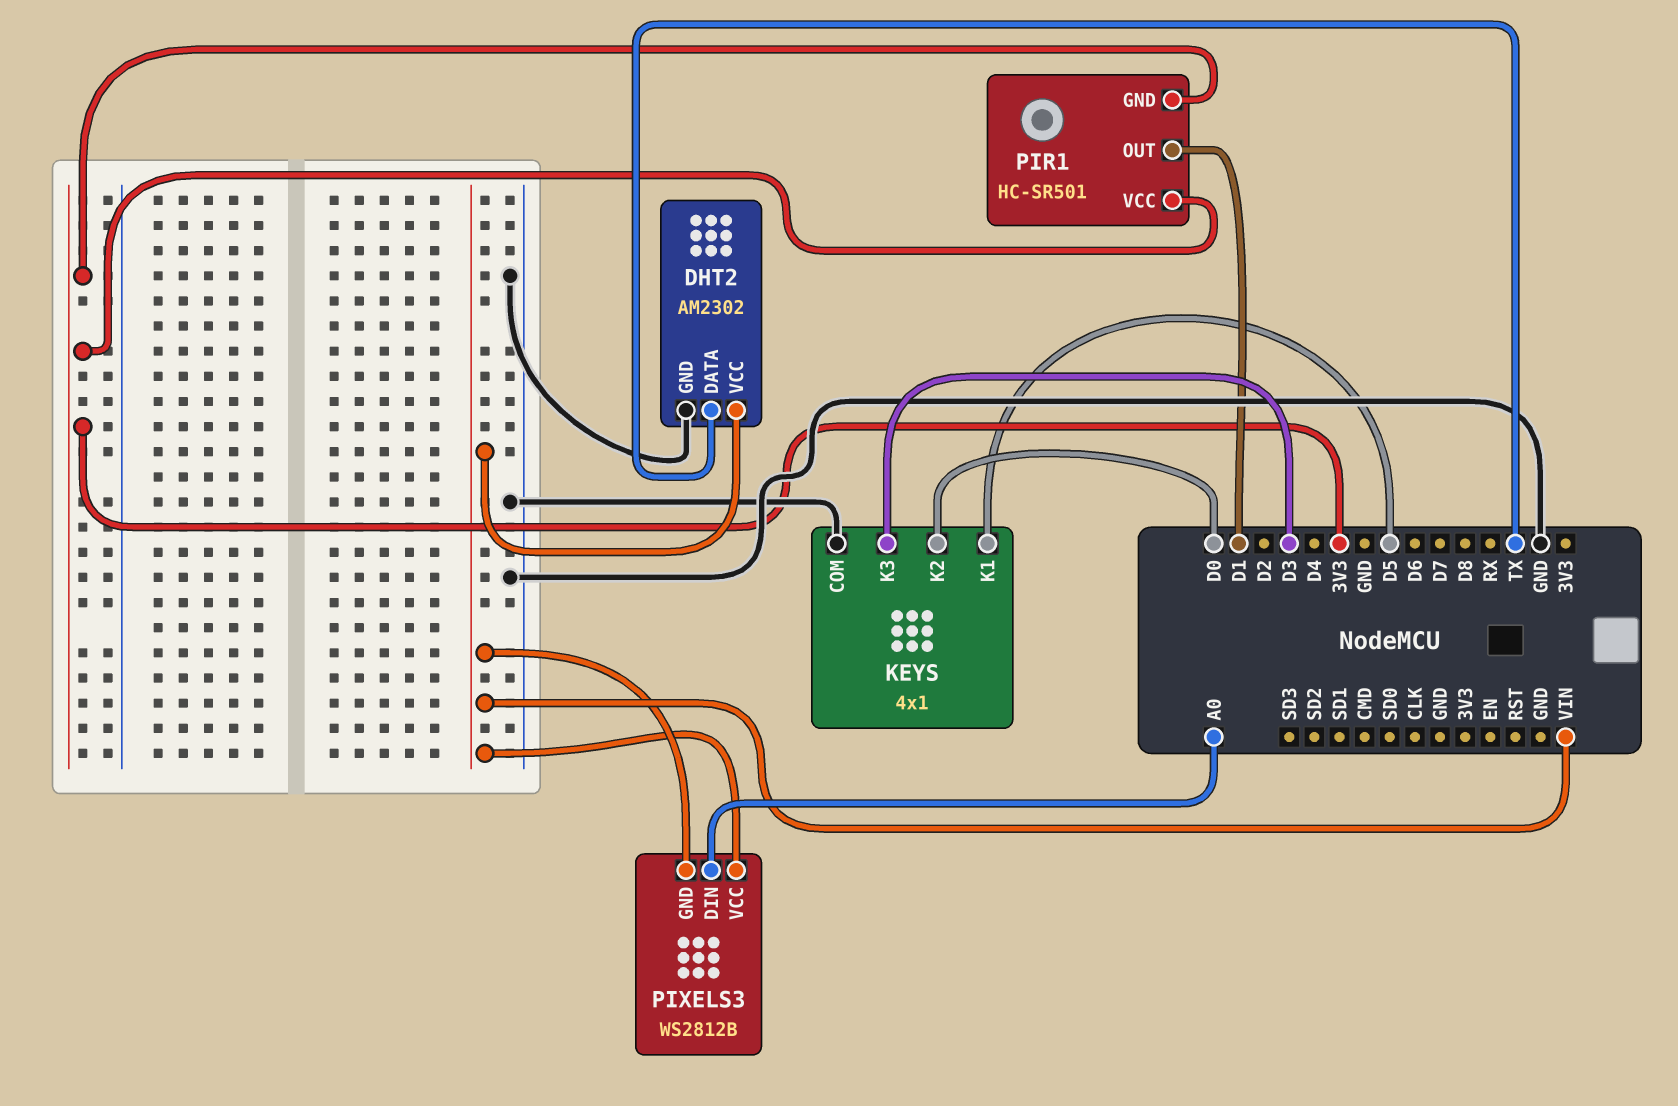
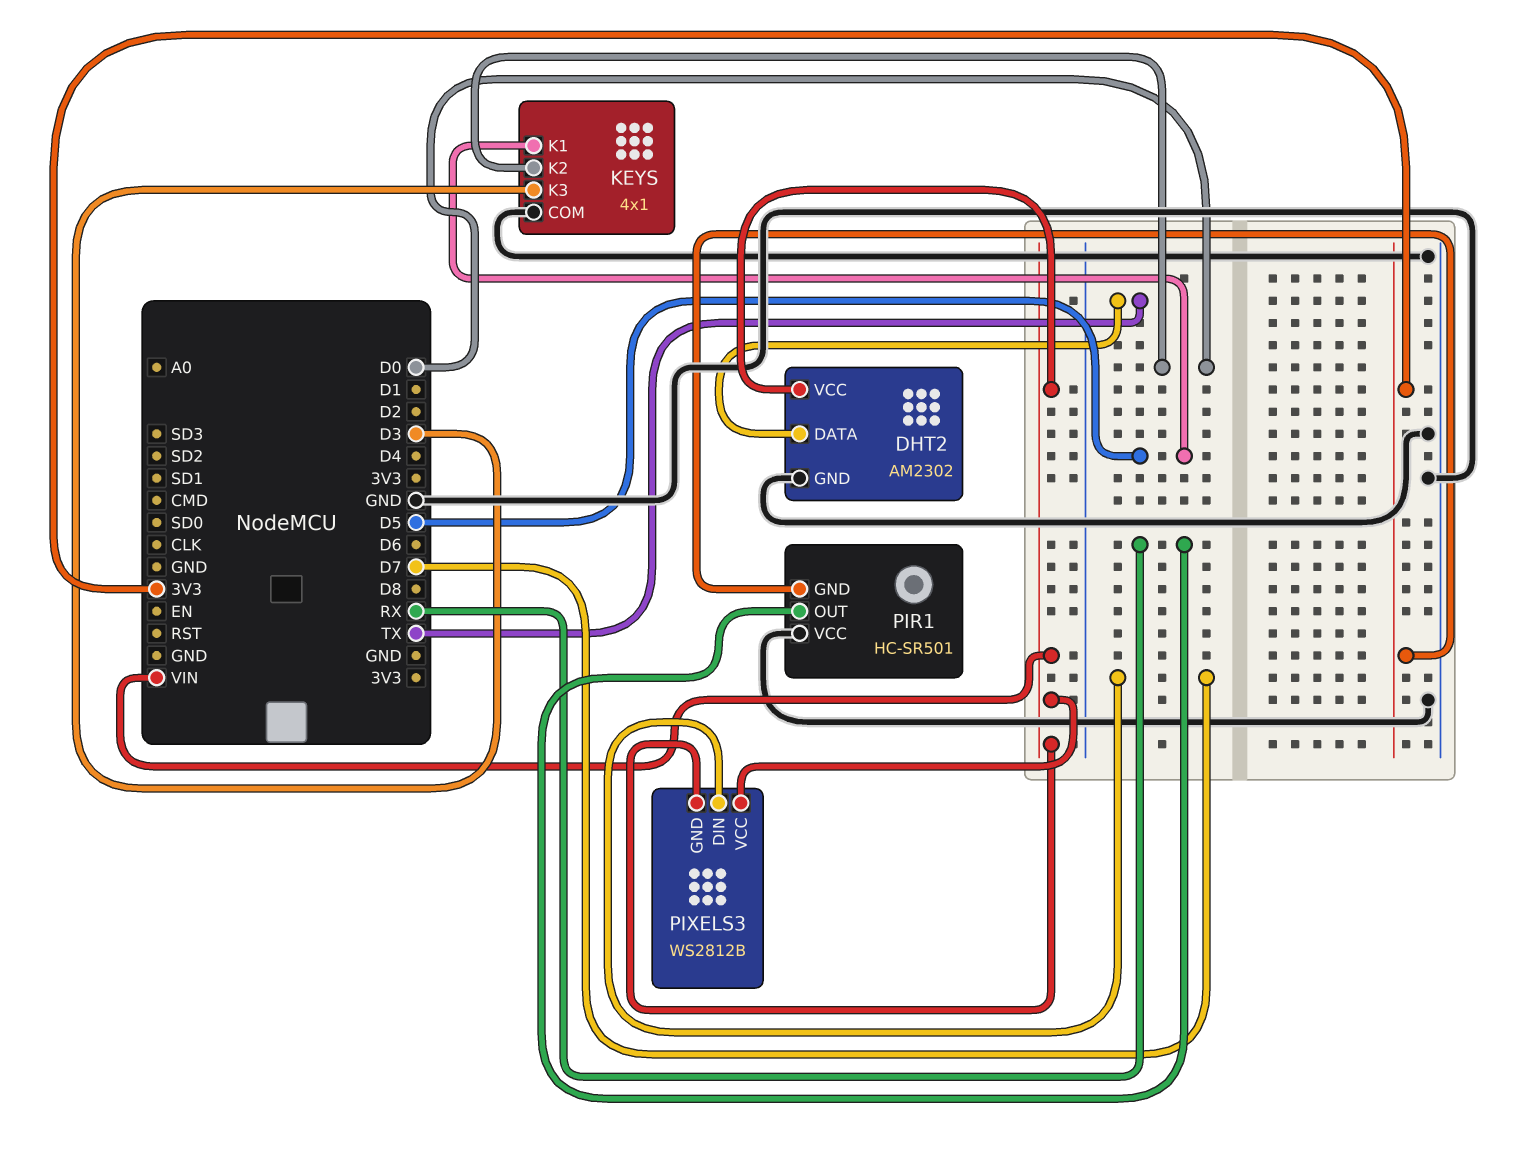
PIR1 pin OUT: D1 -> RX
PIR1 pin VCC: 3V3 -> GND
PIXELS3 pin DIN: A0 -> D7

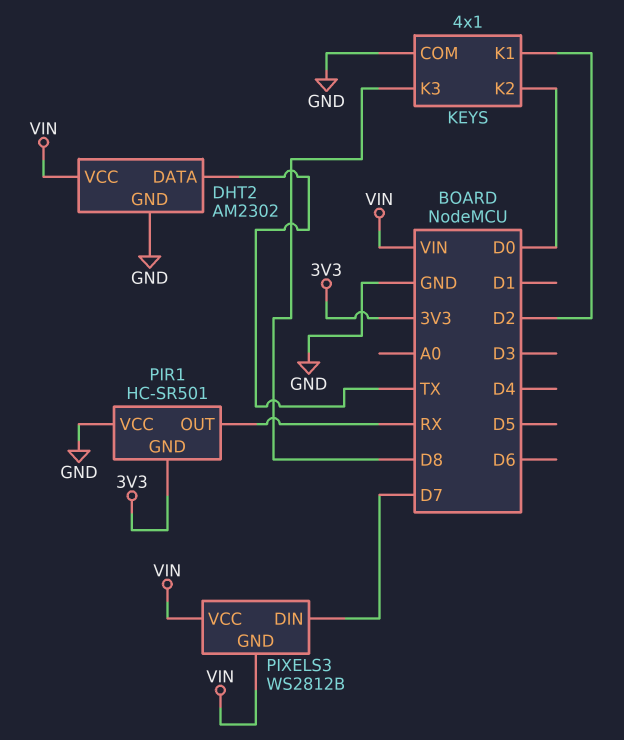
KEYS pin K1: D5 -> D2
KEYS pin K3: D3 -> D8

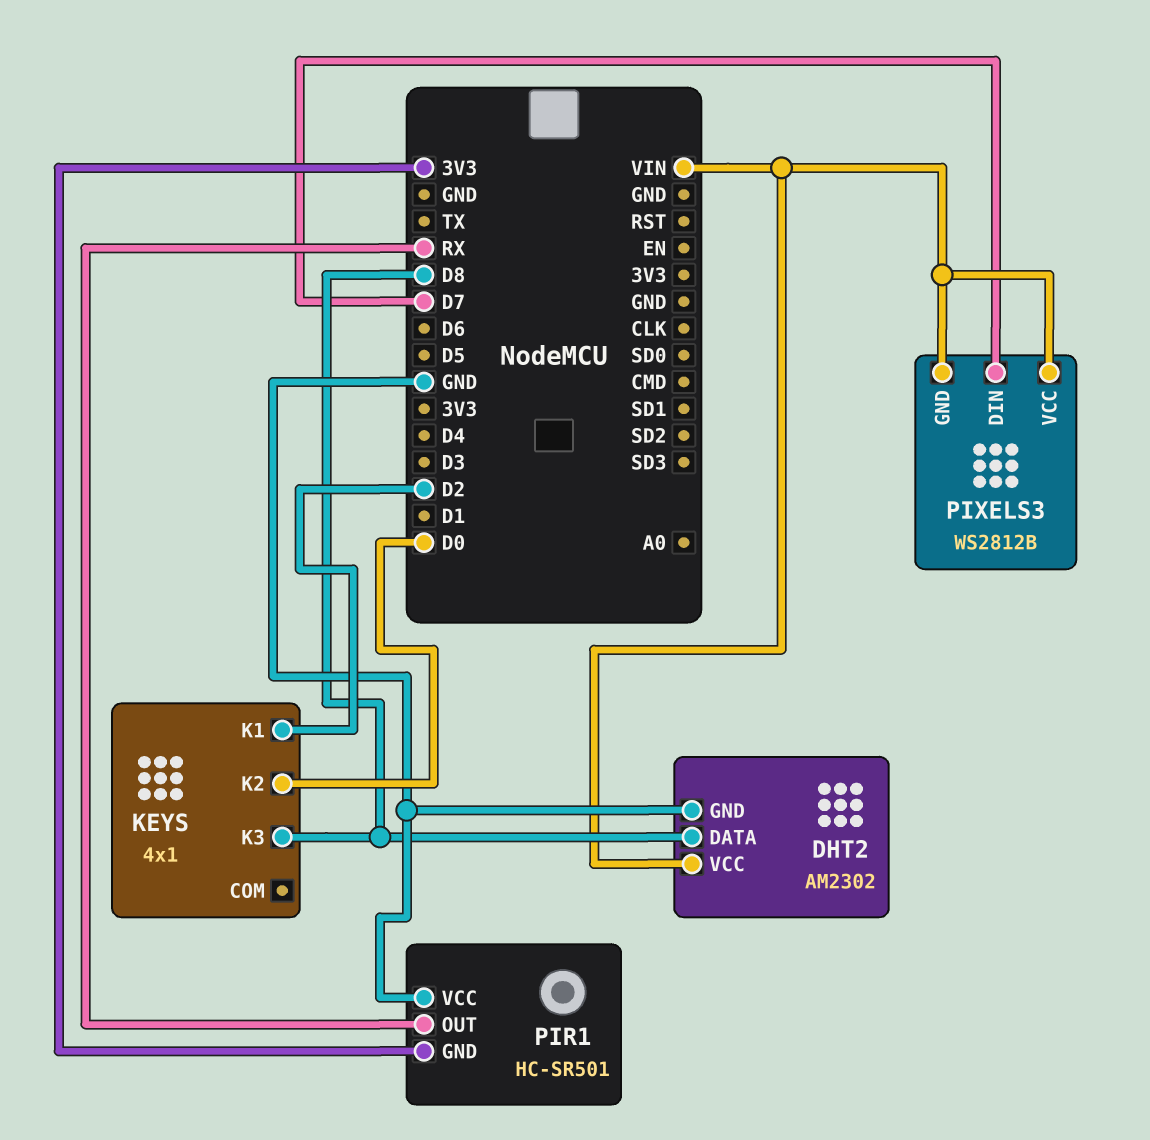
DHT2 pin DATA: TX -> D8
KEYS pin COM: GND -> none

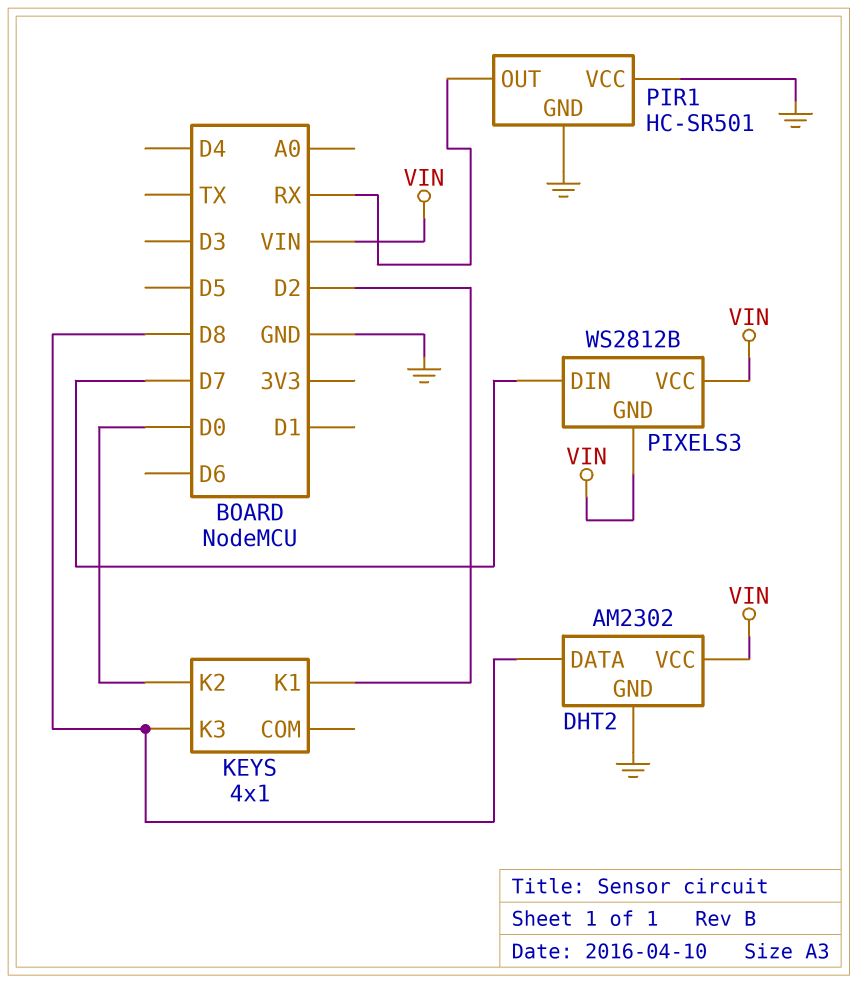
PIR1 pin GND: 3V3 -> GND

